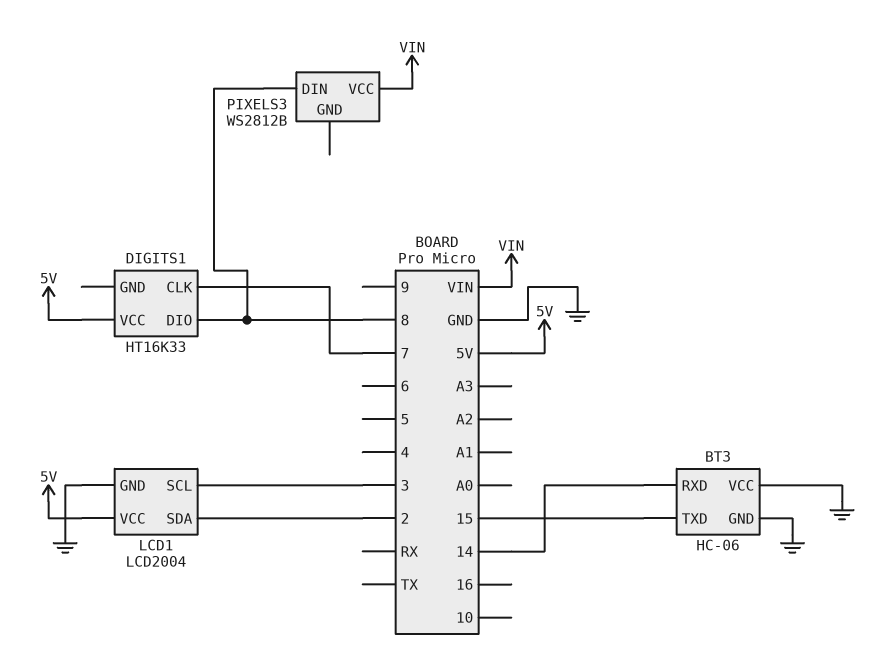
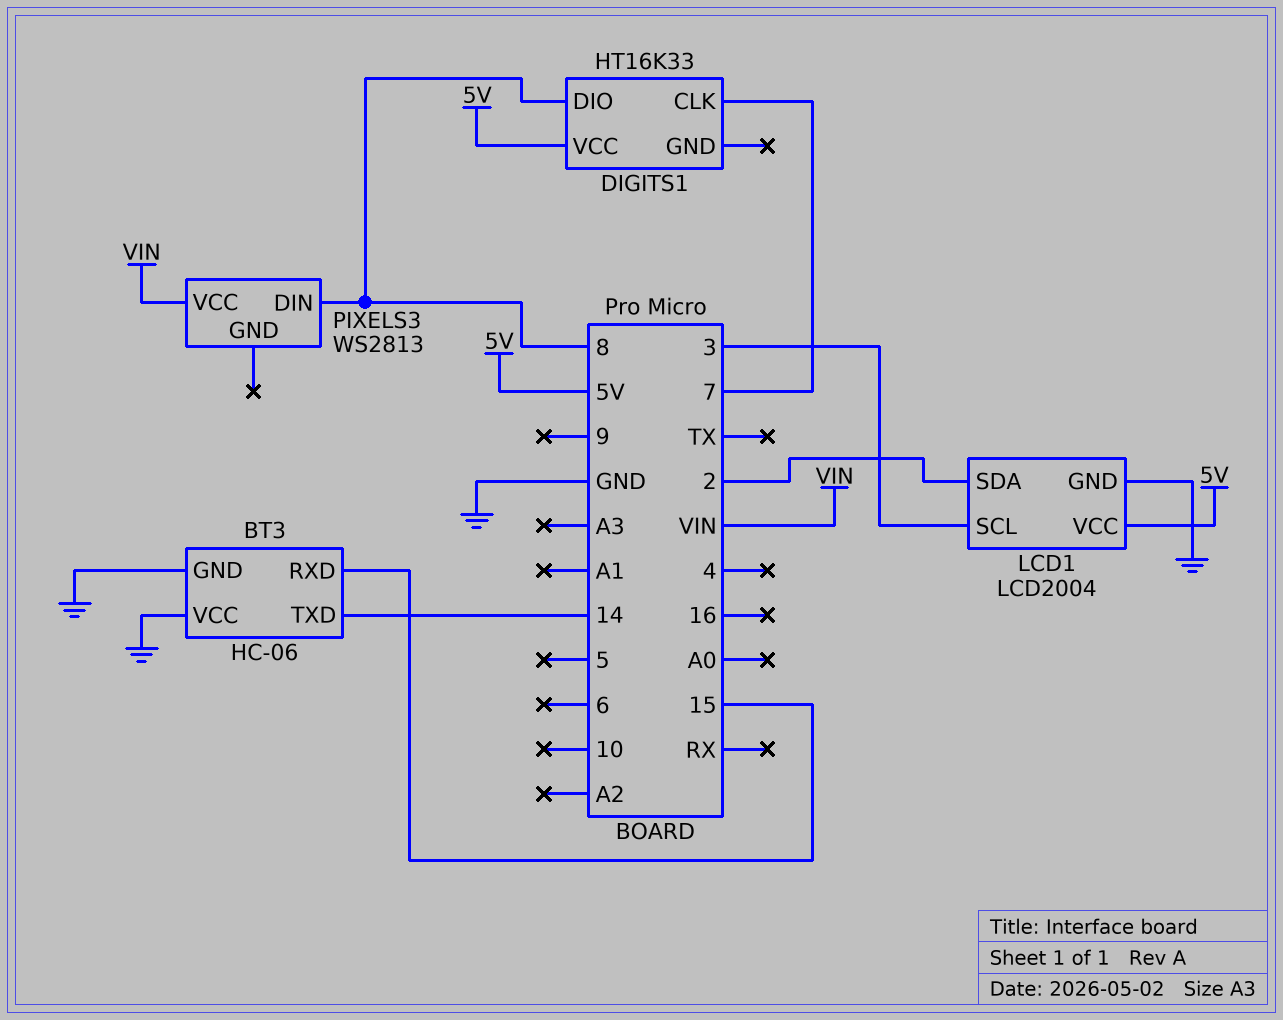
BT3 pin RXD: 14 -> 15
BT3 pin TXD: 15 -> 14
PIXELS3: WS2812B -> WS2813

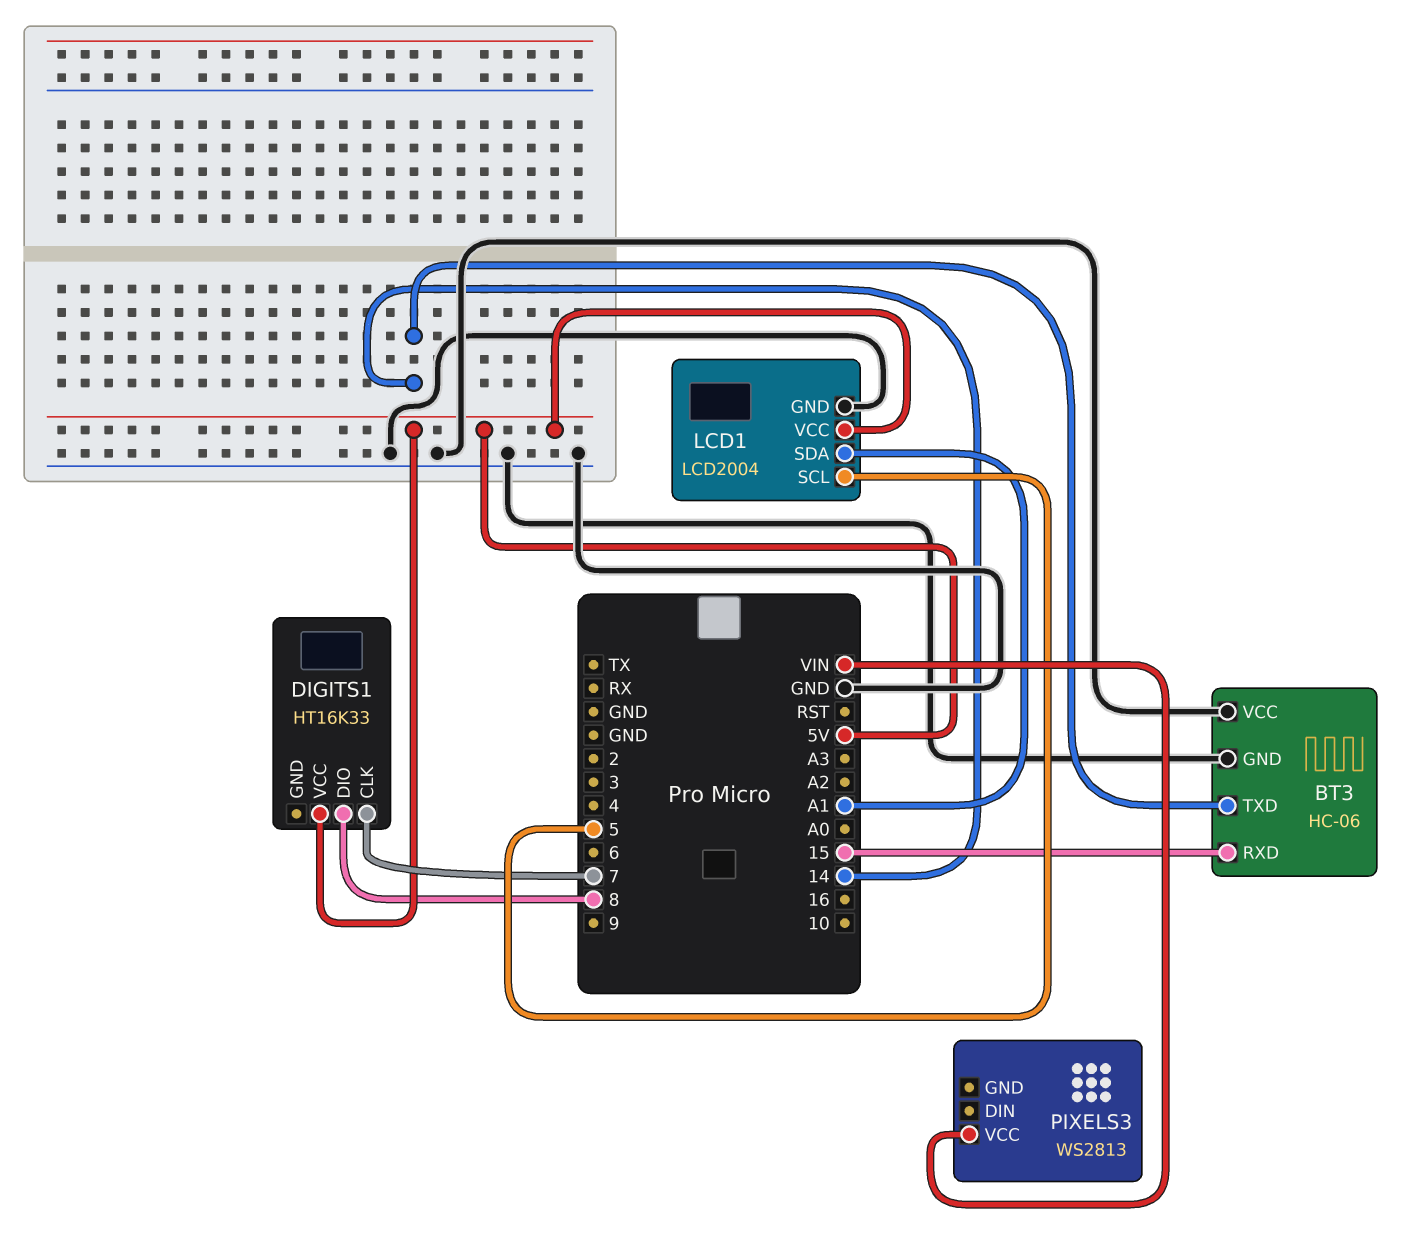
LCD1 pin SCL: 3 -> 5
LCD1 pin SDA: 2 -> A1
PIXELS3 pin DIN: 8 -> none

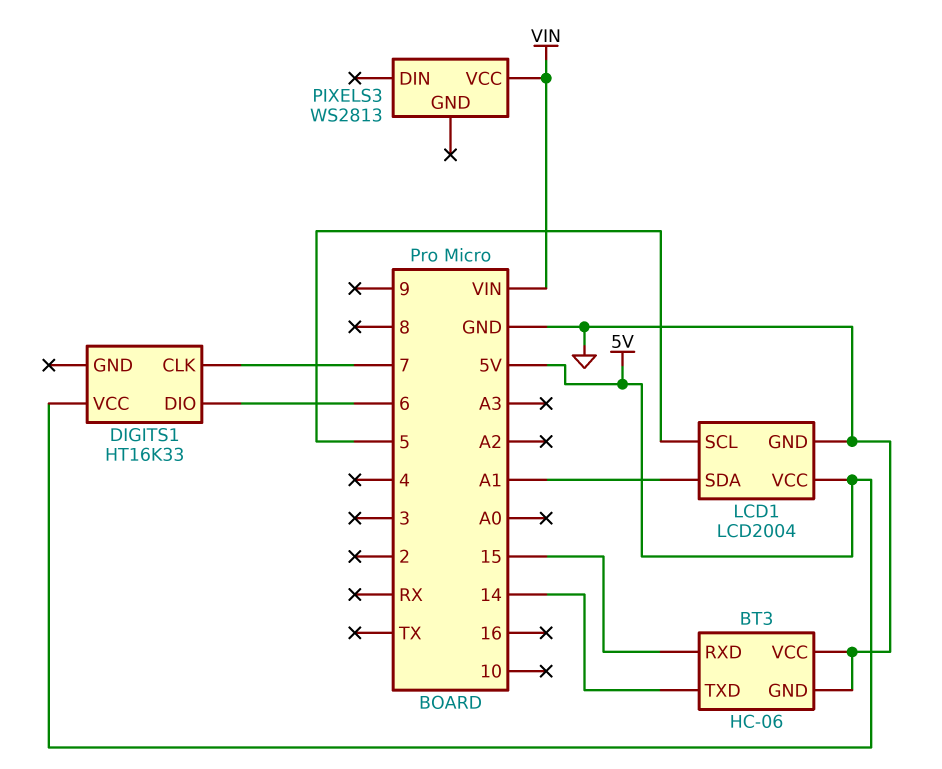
DIGITS1 pin DIO: 8 -> 6

